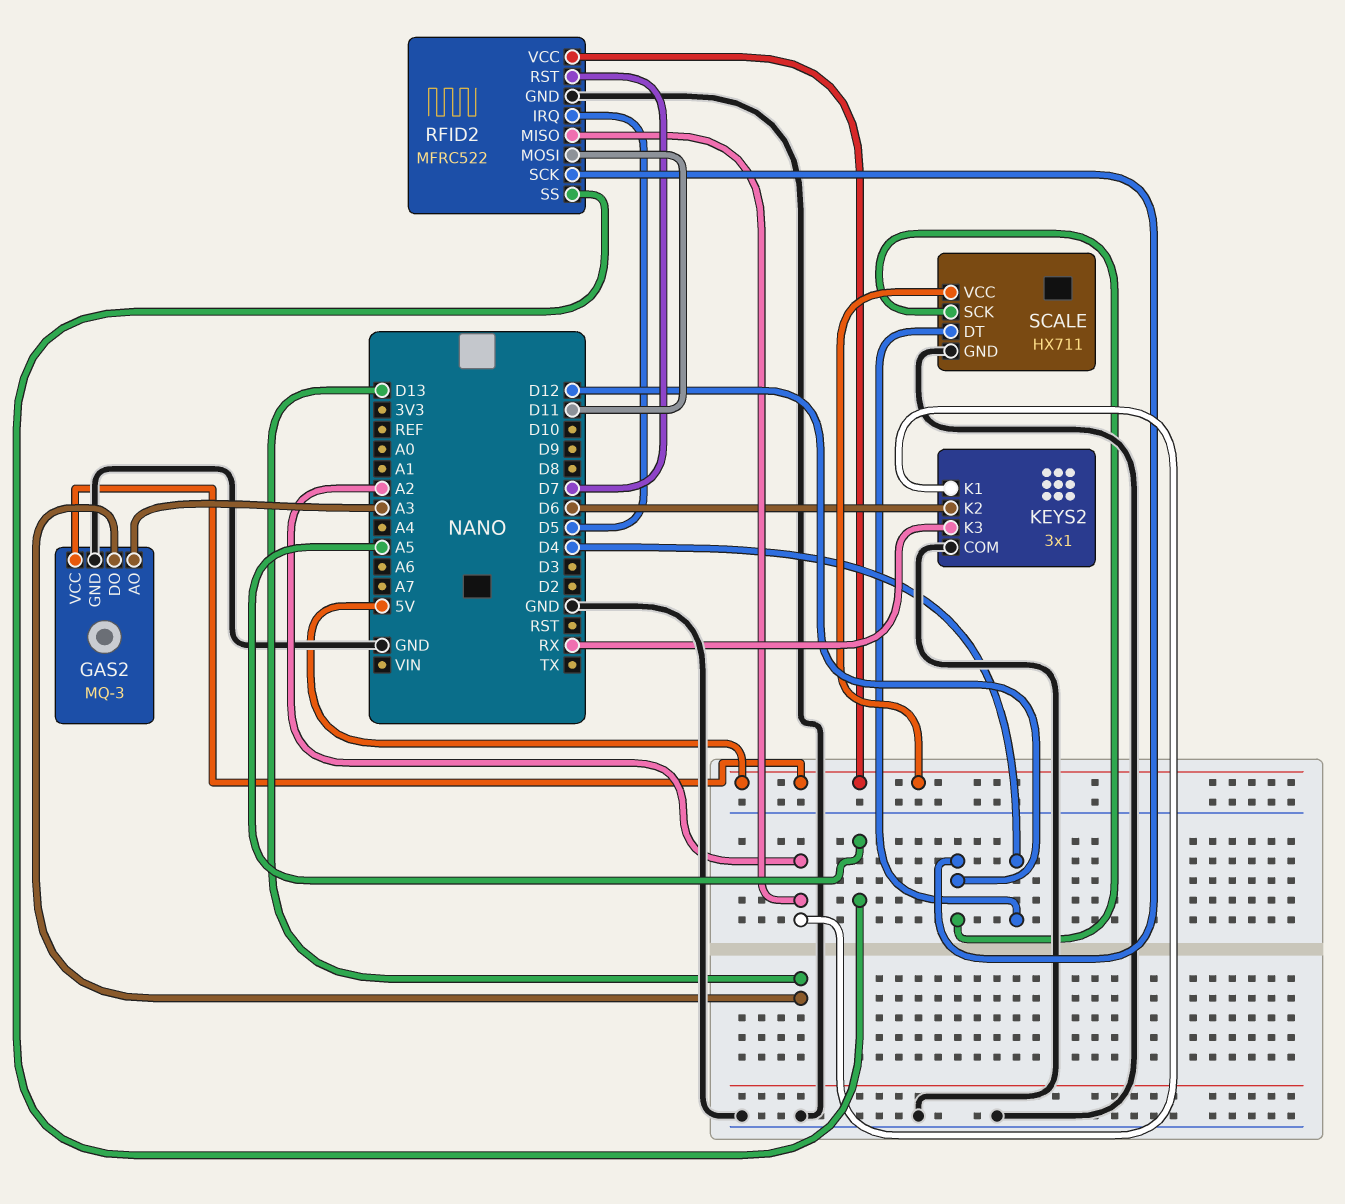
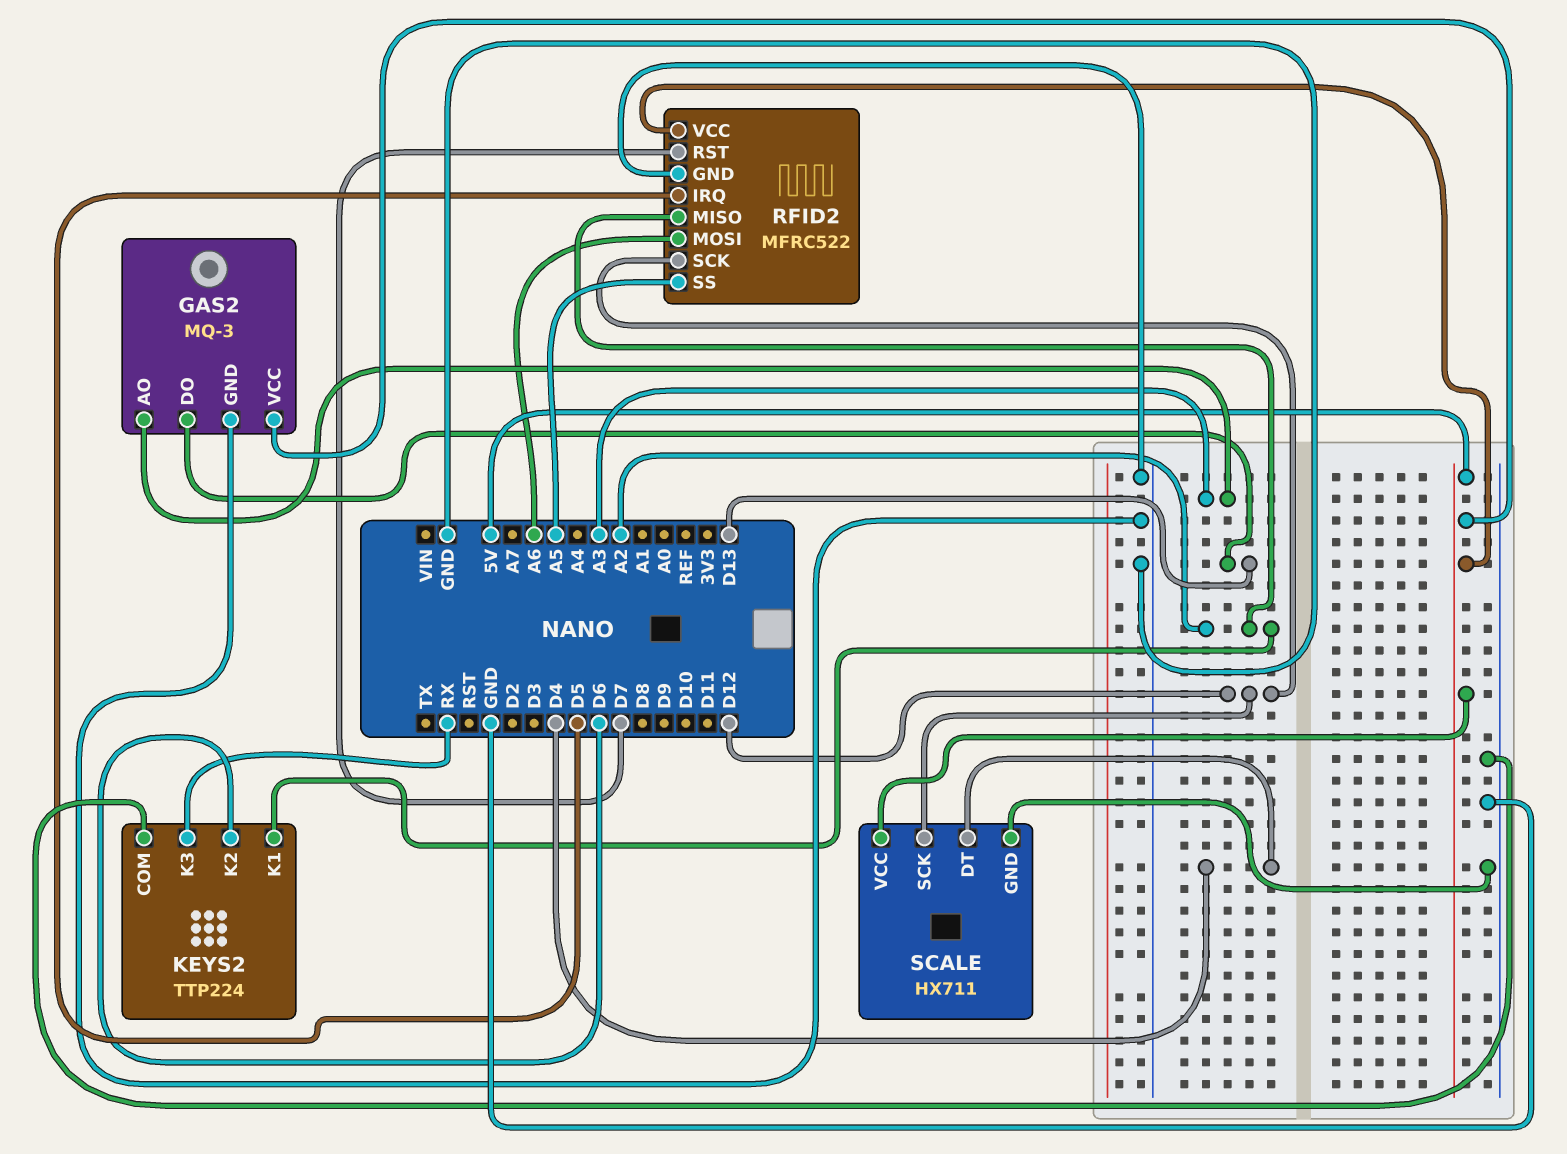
KEYS2: 3x1 -> TTP224
RFID2 pin MOSI: D11 -> A6

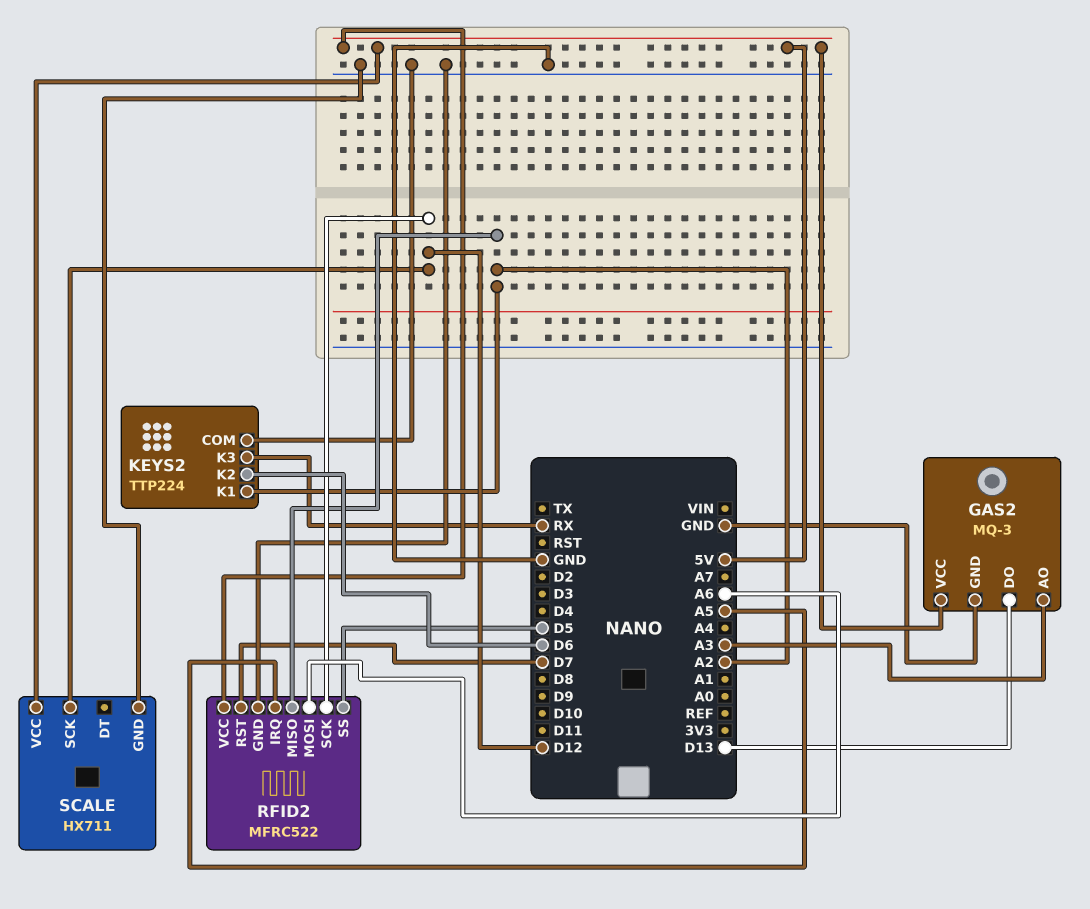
RFID2 pin IRQ: D5 -> A5
RFID2 pin SS: A5 -> D5
SCALE pin DT: D4 -> none

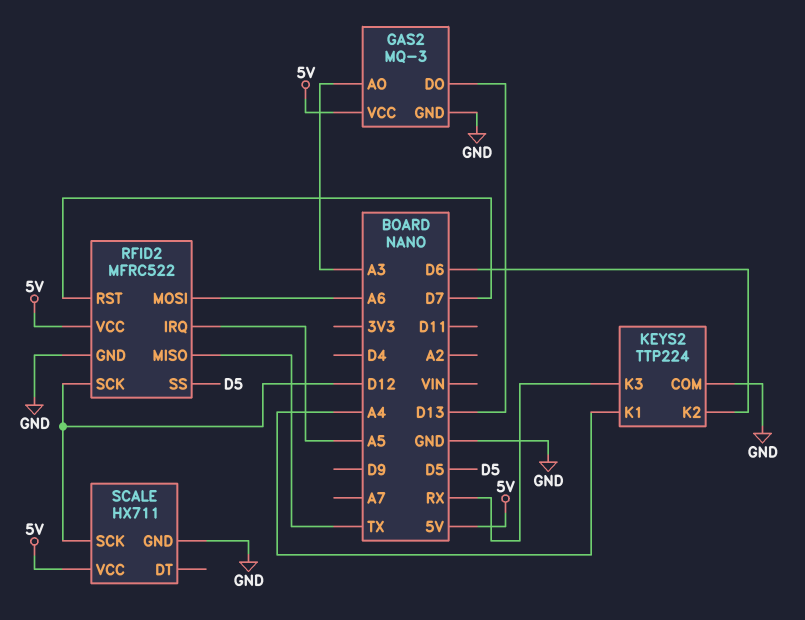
KEYS2 pin K1: A2 -> A4
RFID2 pin MISO: A2 -> TX

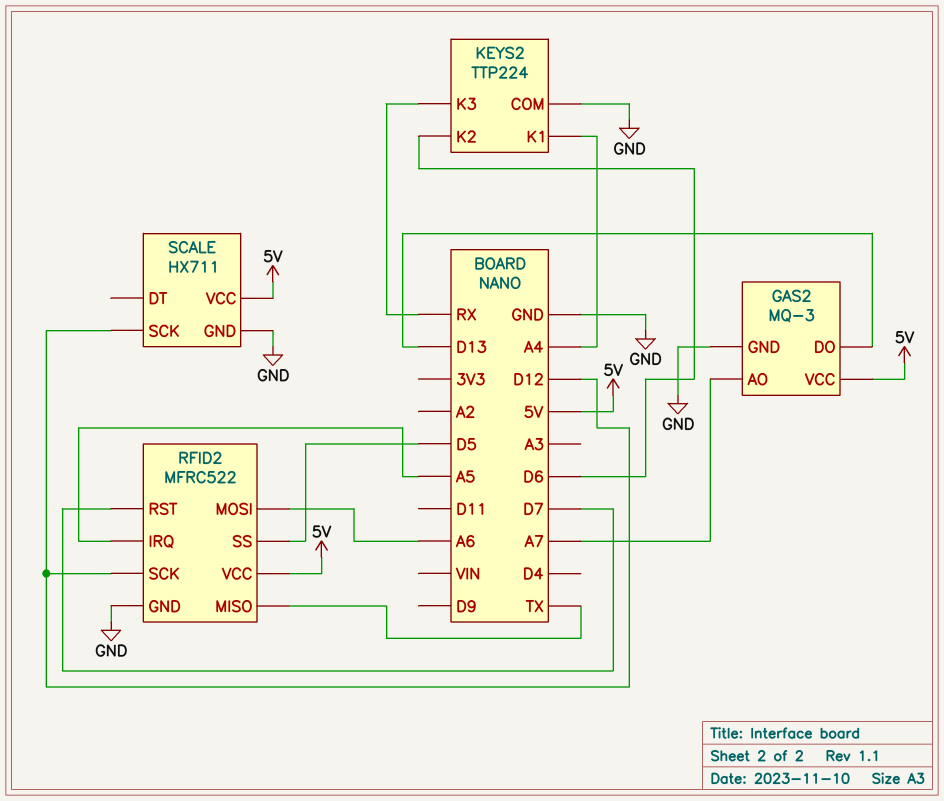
GAS2 pin AO: A3 -> A7

